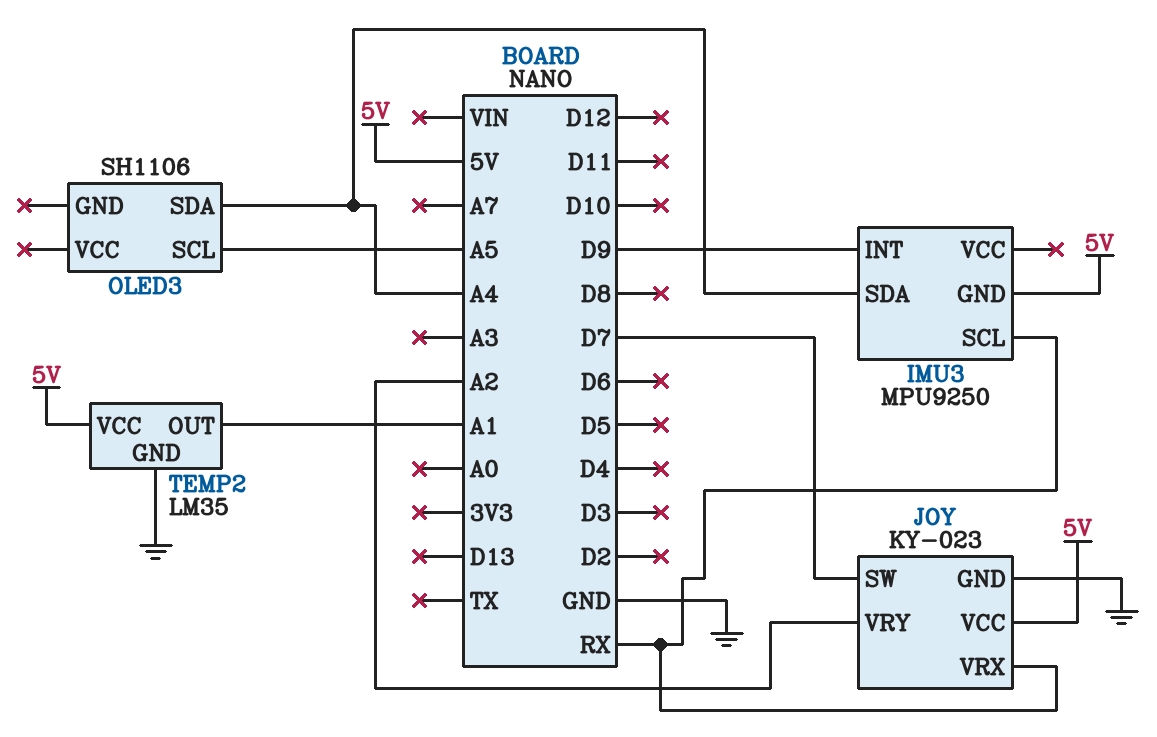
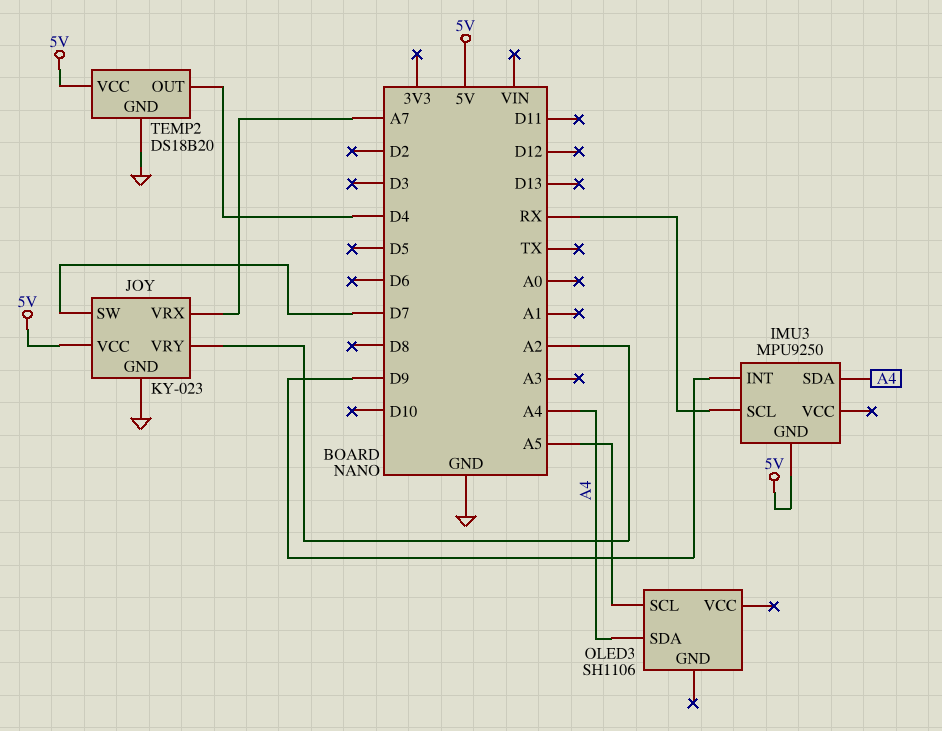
JOY pin VRX: RX -> A7
TEMP2: LM35 -> DS18B20
TEMP2 pin OUT: A1 -> D4

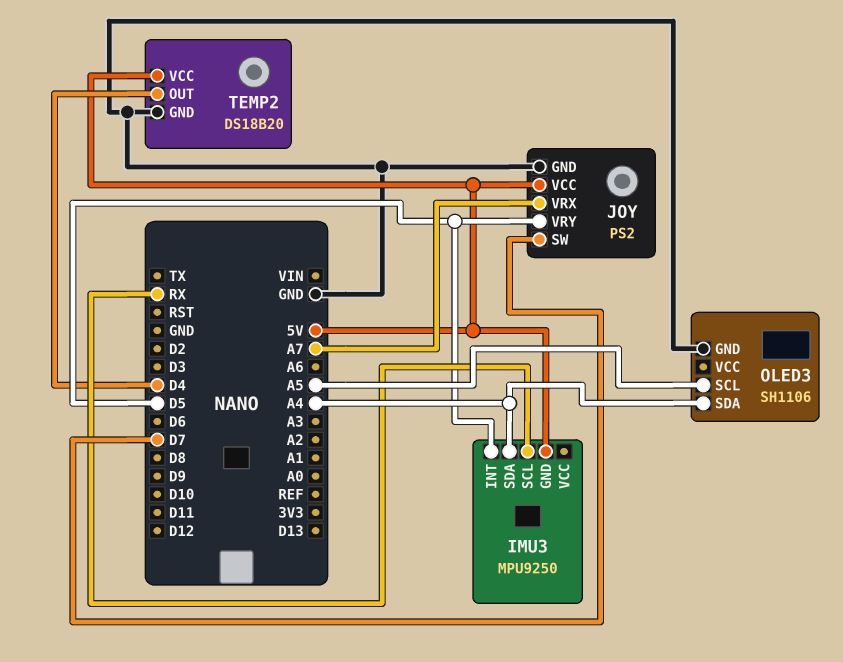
IMU3 pin INT: D9 -> D5
JOY: KY-023 -> PS2
JOY pin VRY: A2 -> D5
OLED3 pin GND: none -> GND

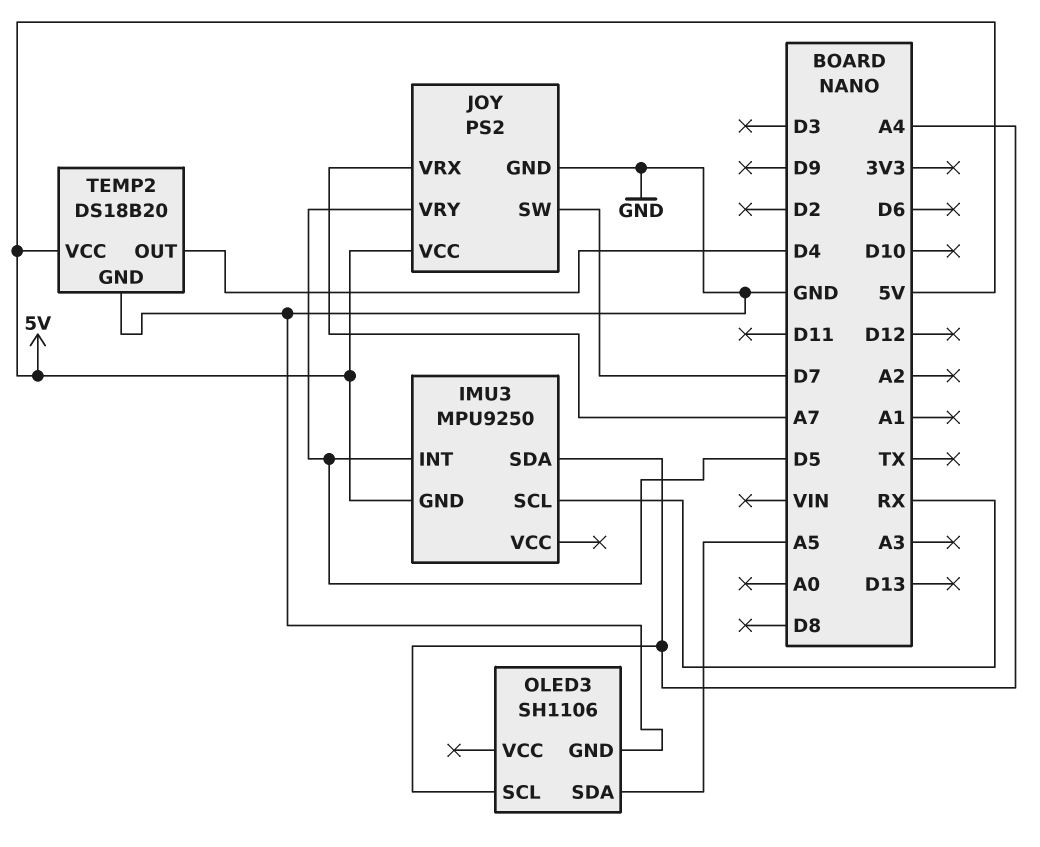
OLED3 pin SCL: A5 -> A4
OLED3 pin SDA: A4 -> A5

